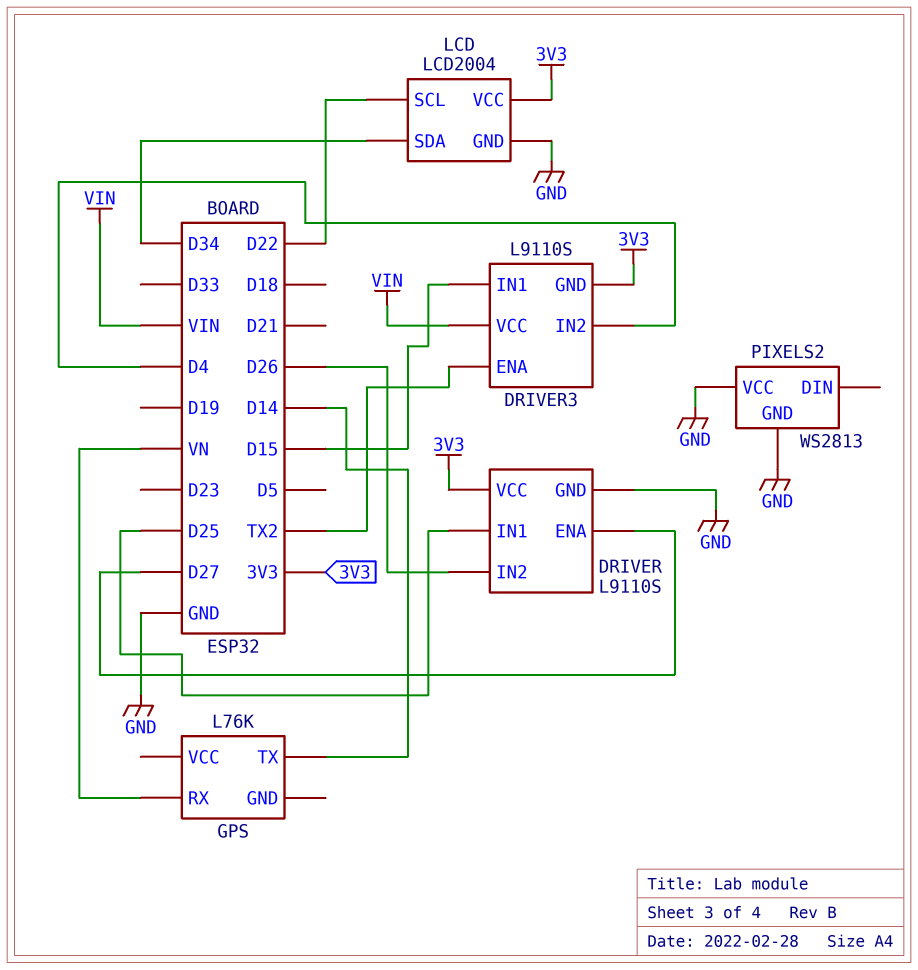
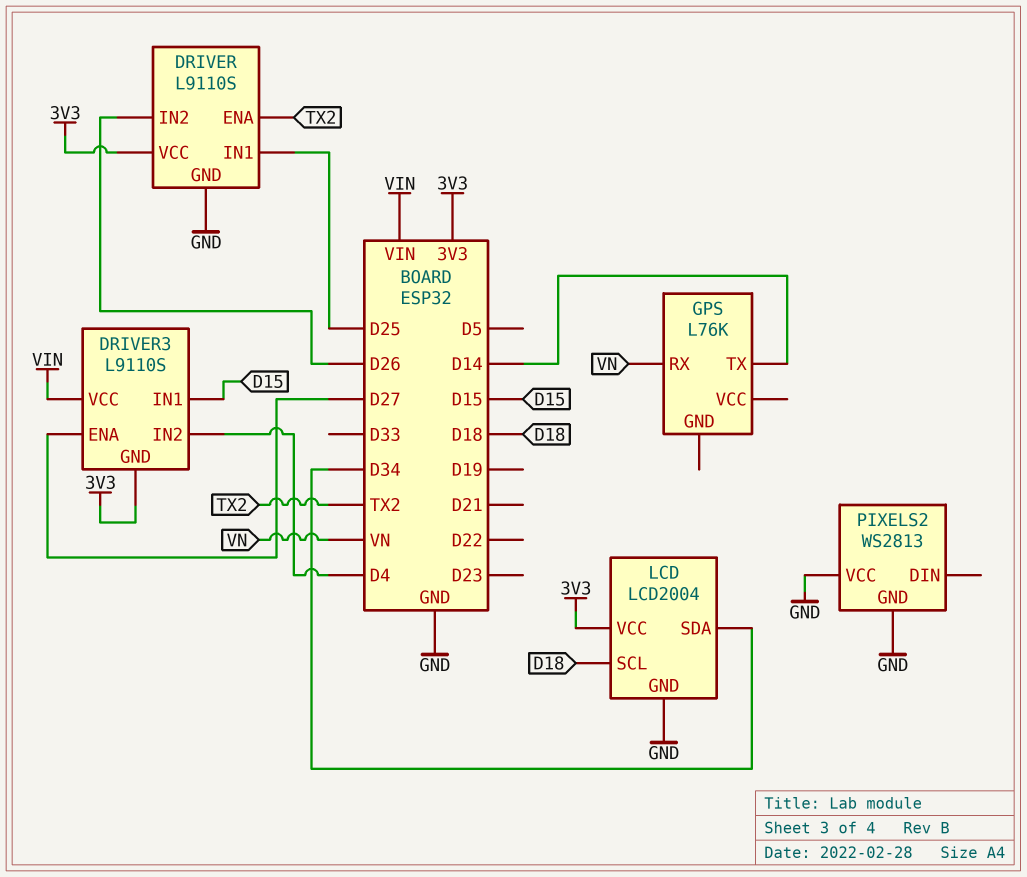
DRIVER pin ENA: D27 -> TX2
DRIVER3 pin ENA: TX2 -> D27
LCD pin SCL: D22 -> D18

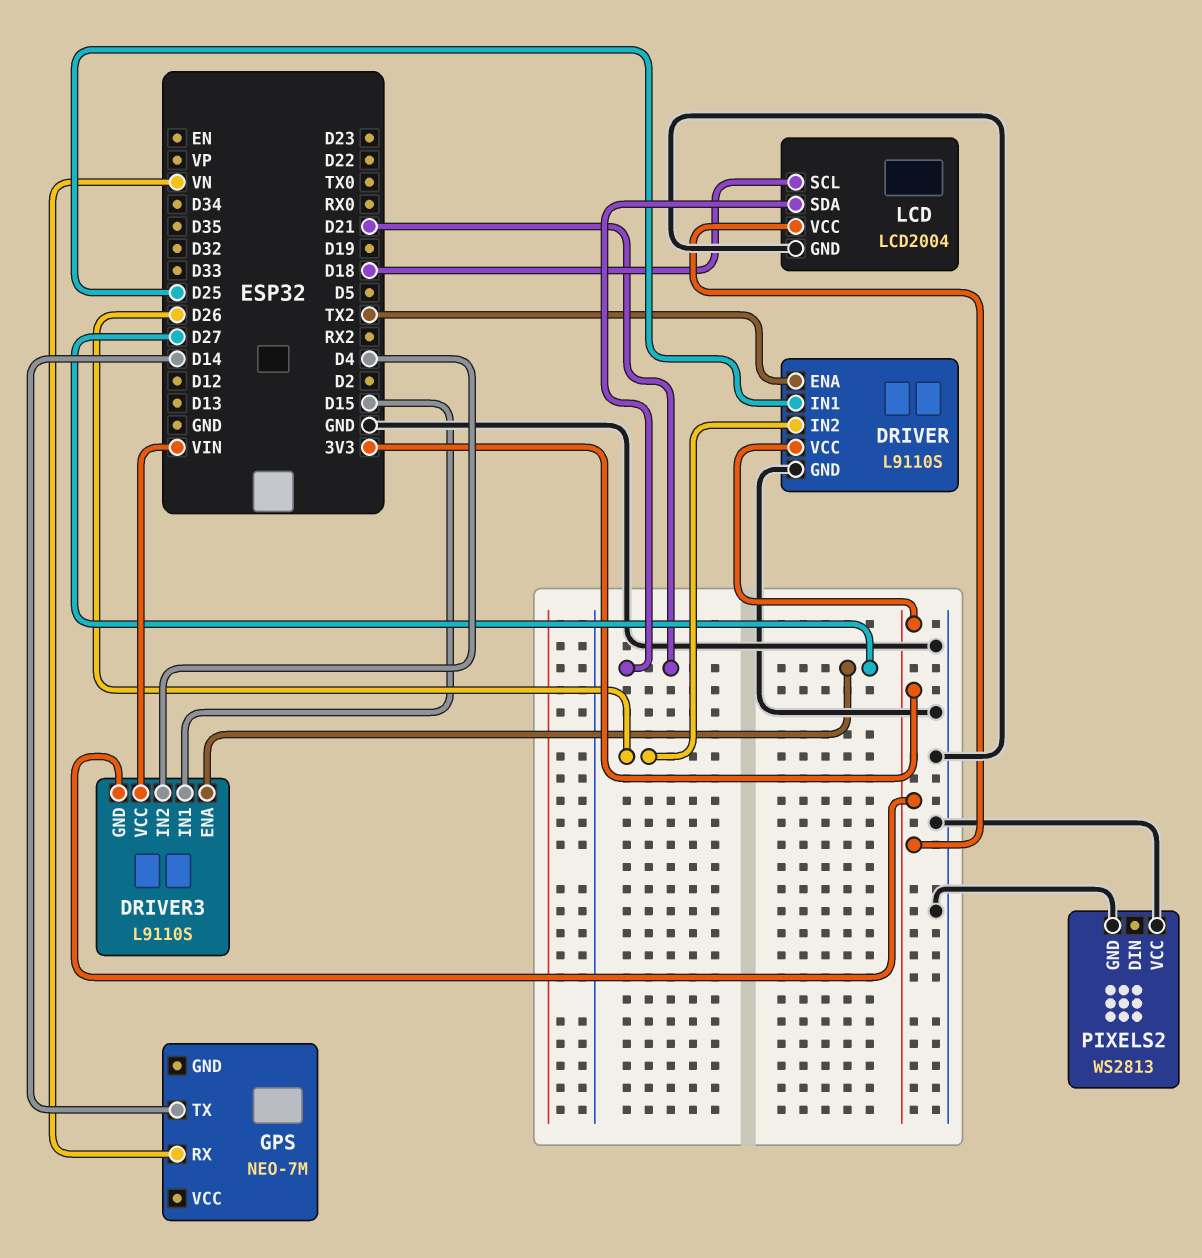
GPS: L76K -> NEO-7M
LCD pin SDA: D34 -> D21

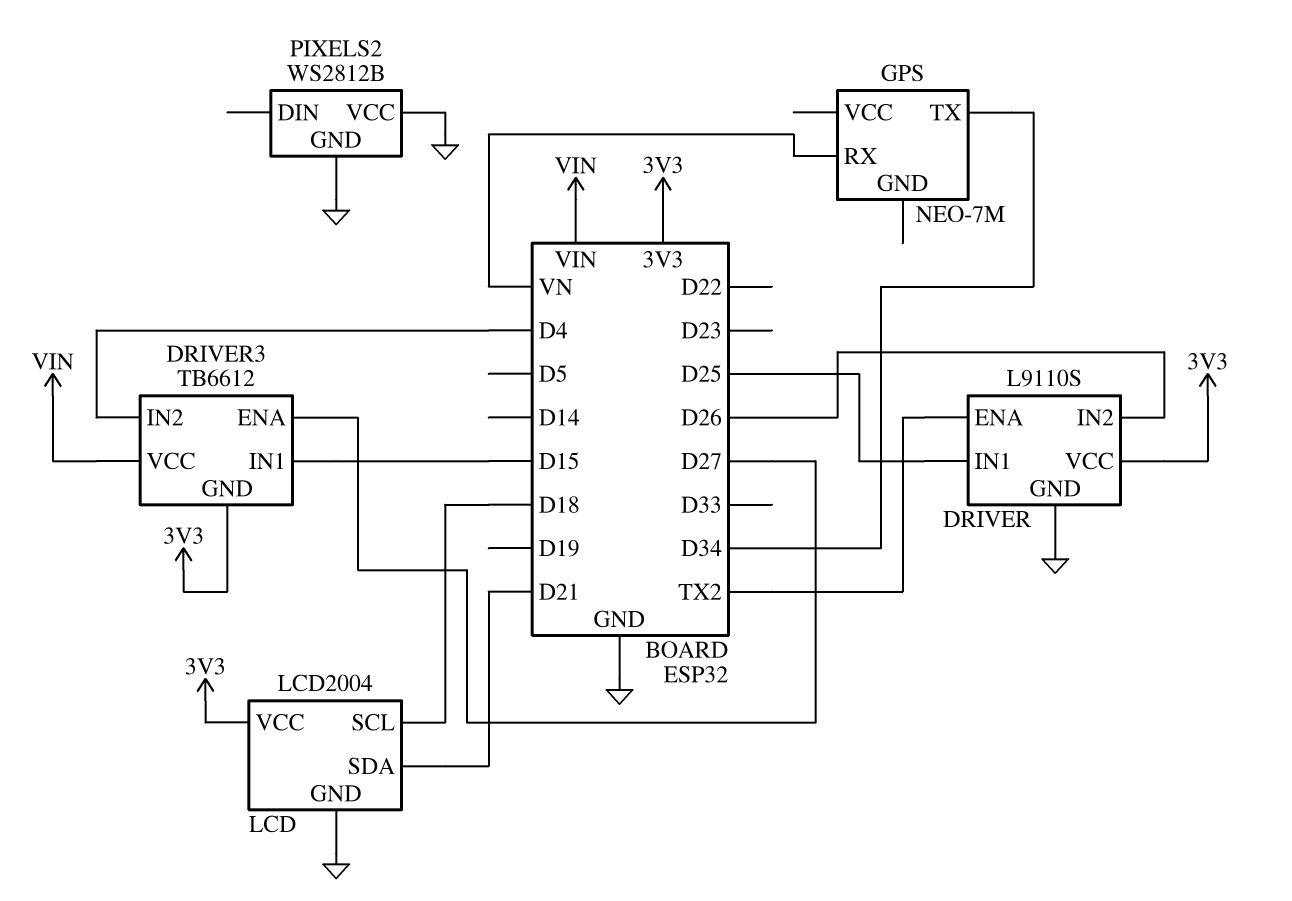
DRIVER3: L9110S -> TB6612
GPS pin TX: D14 -> D34
PIXELS2: WS2813 -> WS2812B

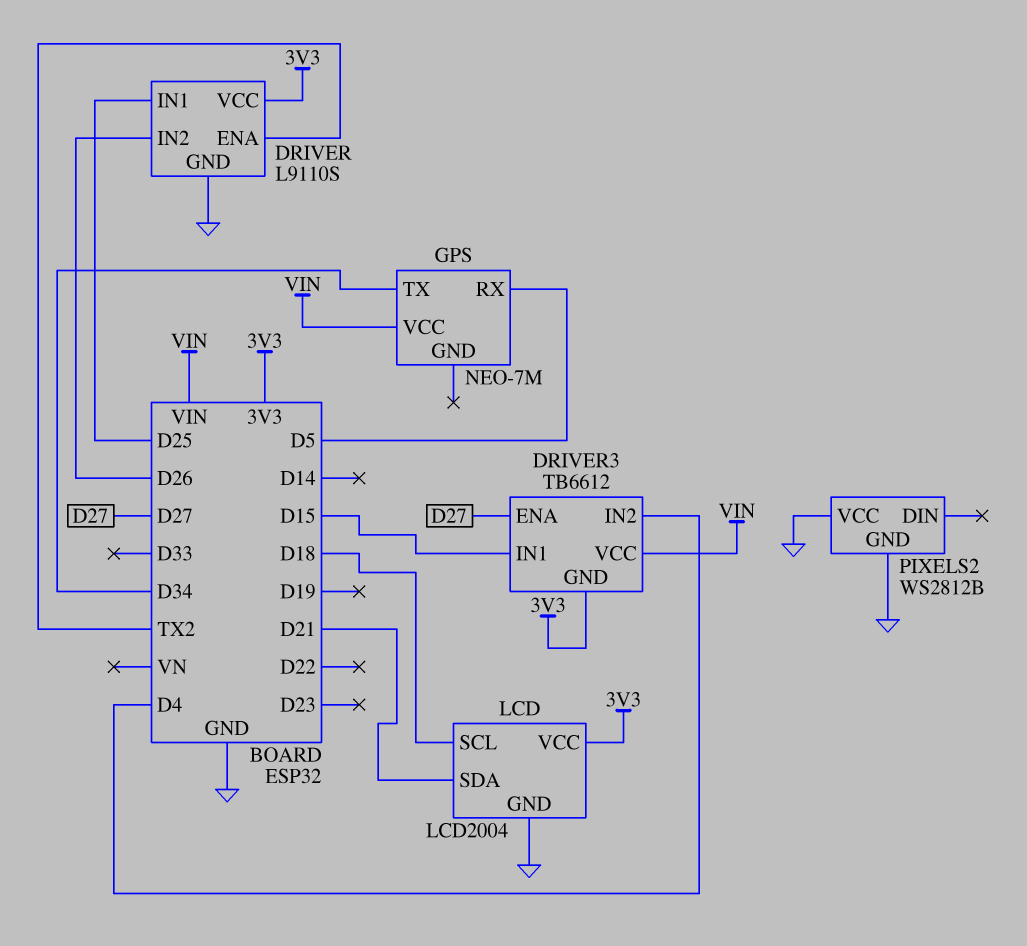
GPS pin RX: VN -> D5
GPS pin VCC: none -> VIN

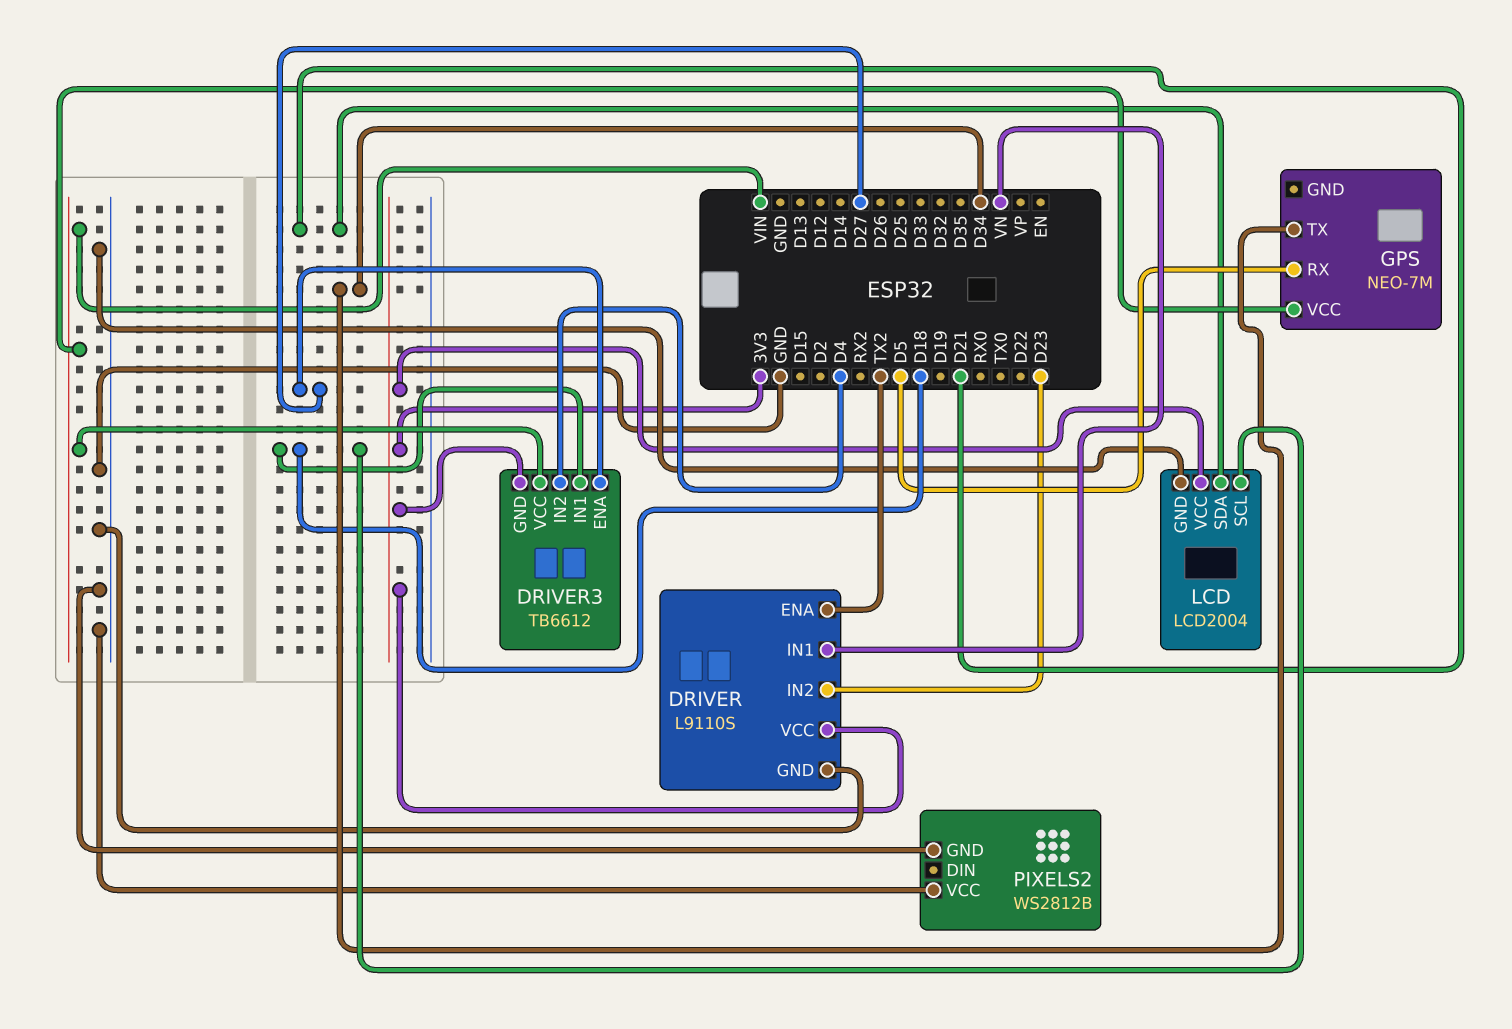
DRIVER pin IN1: D25 -> VN
DRIVER pin IN2: D26 -> D23
DRIVER3 pin IN1: D15 -> D18

